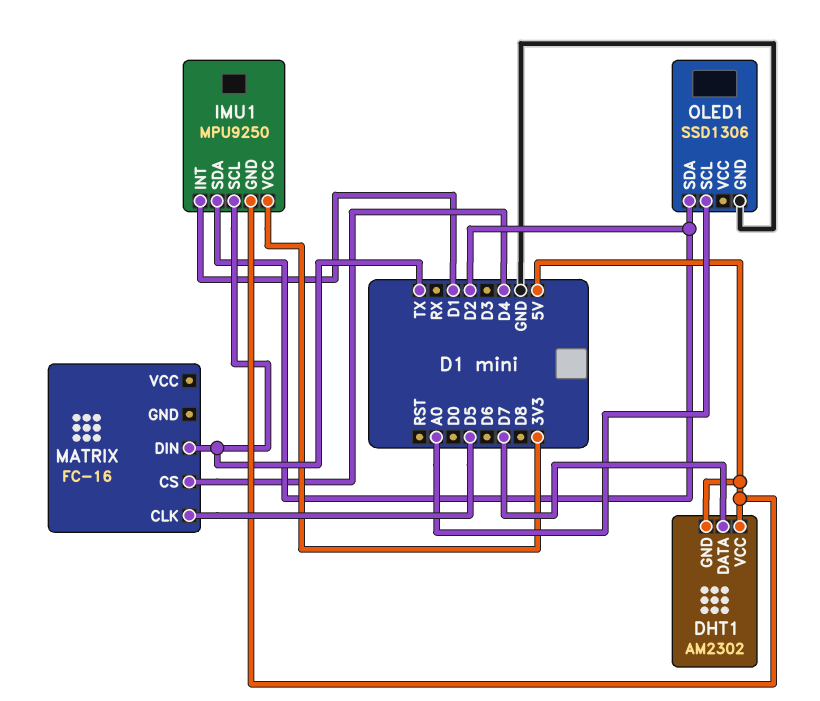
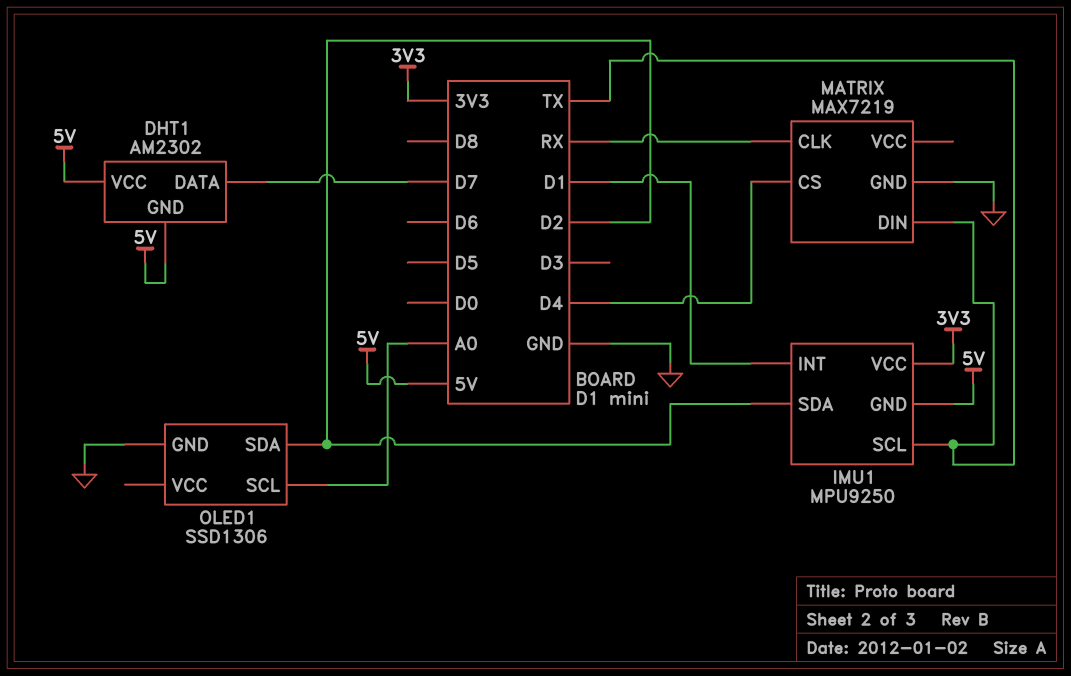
MATRIX: FC-16 -> MAX7219
MATRIX pin CLK: D5 -> RX
MATRIX pin GND: none -> GND

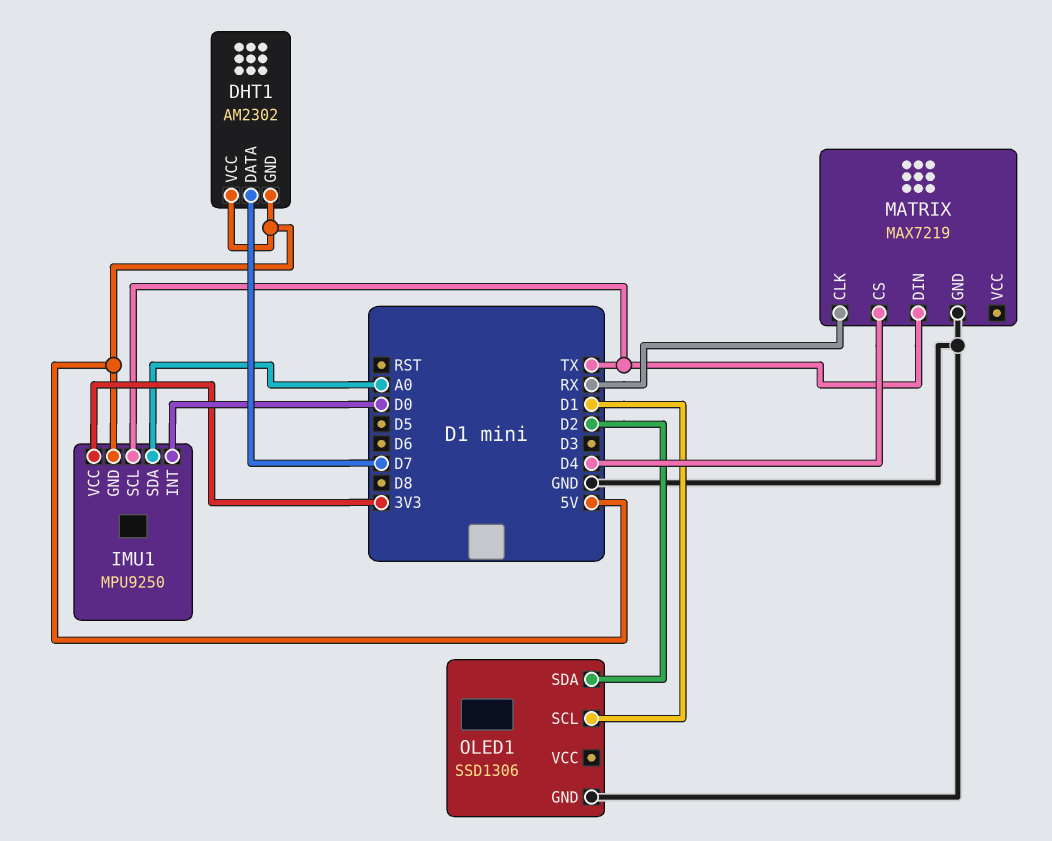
IMU1 pin INT: D1 -> D0
IMU1 pin SDA: D2 -> A0
OLED1 pin SCL: A0 -> D1

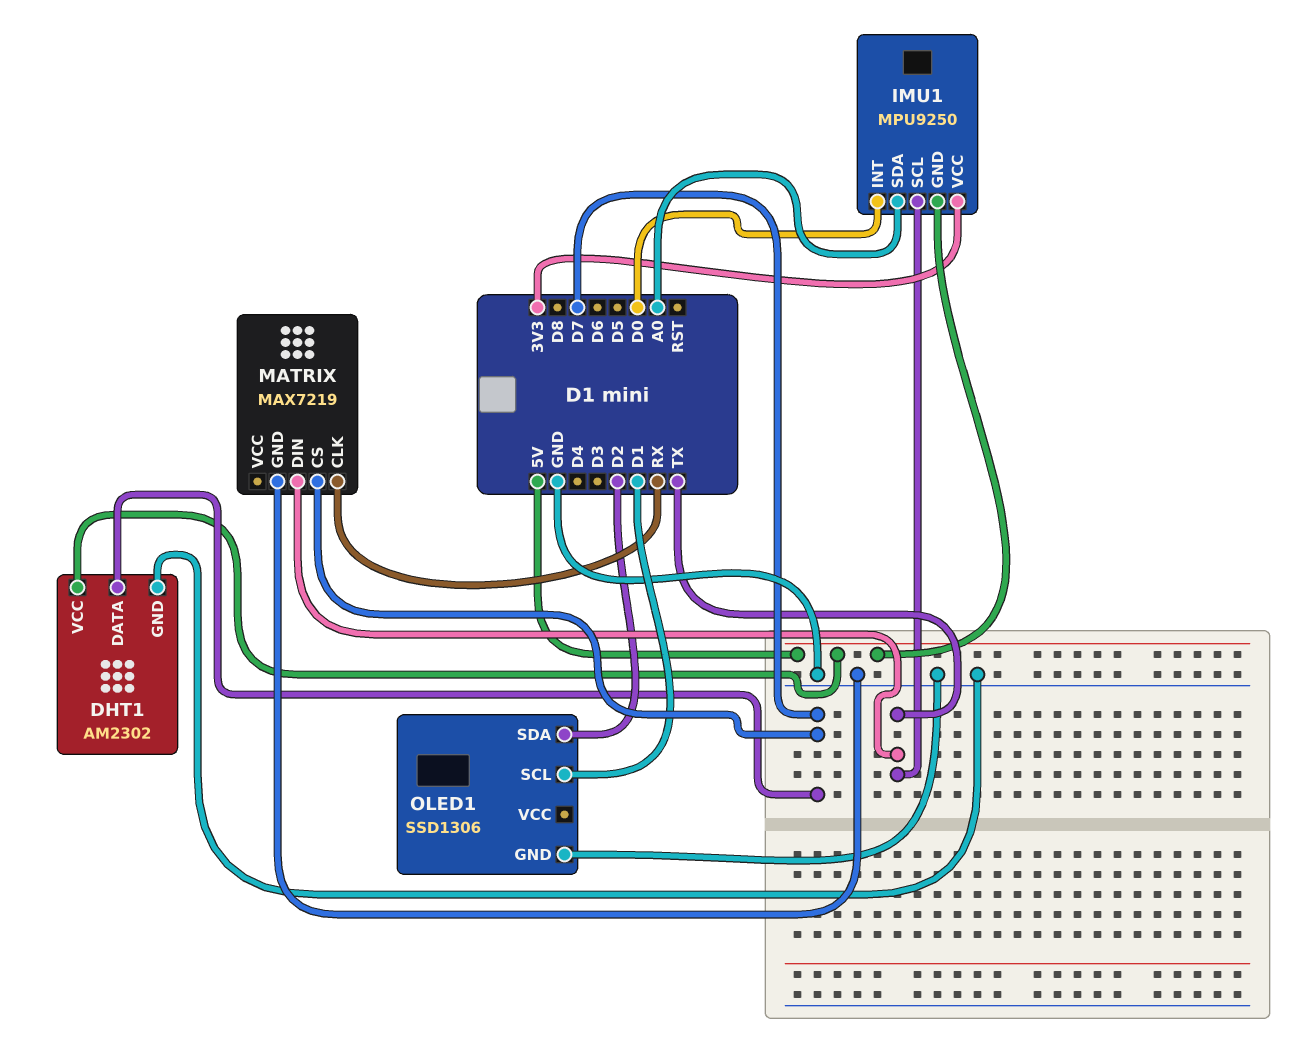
DHT1 pin GND: 5V -> GND
MATRIX pin CS: D4 -> D7

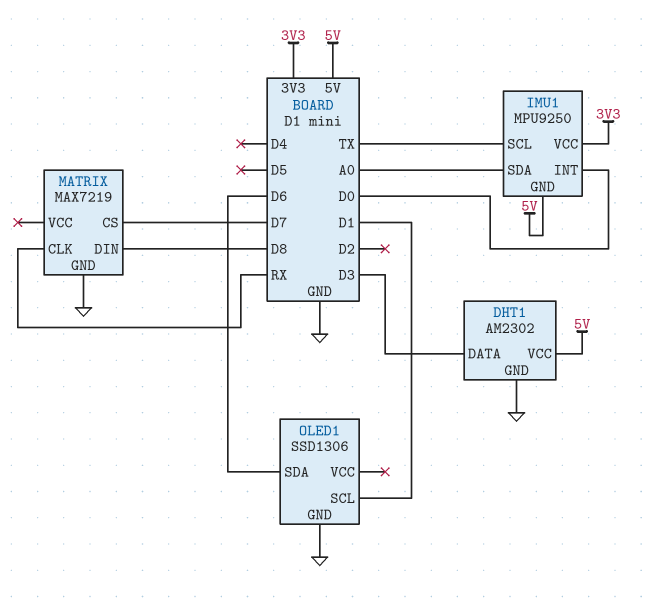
DHT1 pin DATA: D7 -> D3
MATRIX pin DIN: TX -> D8
OLED1 pin SDA: D2 -> D6

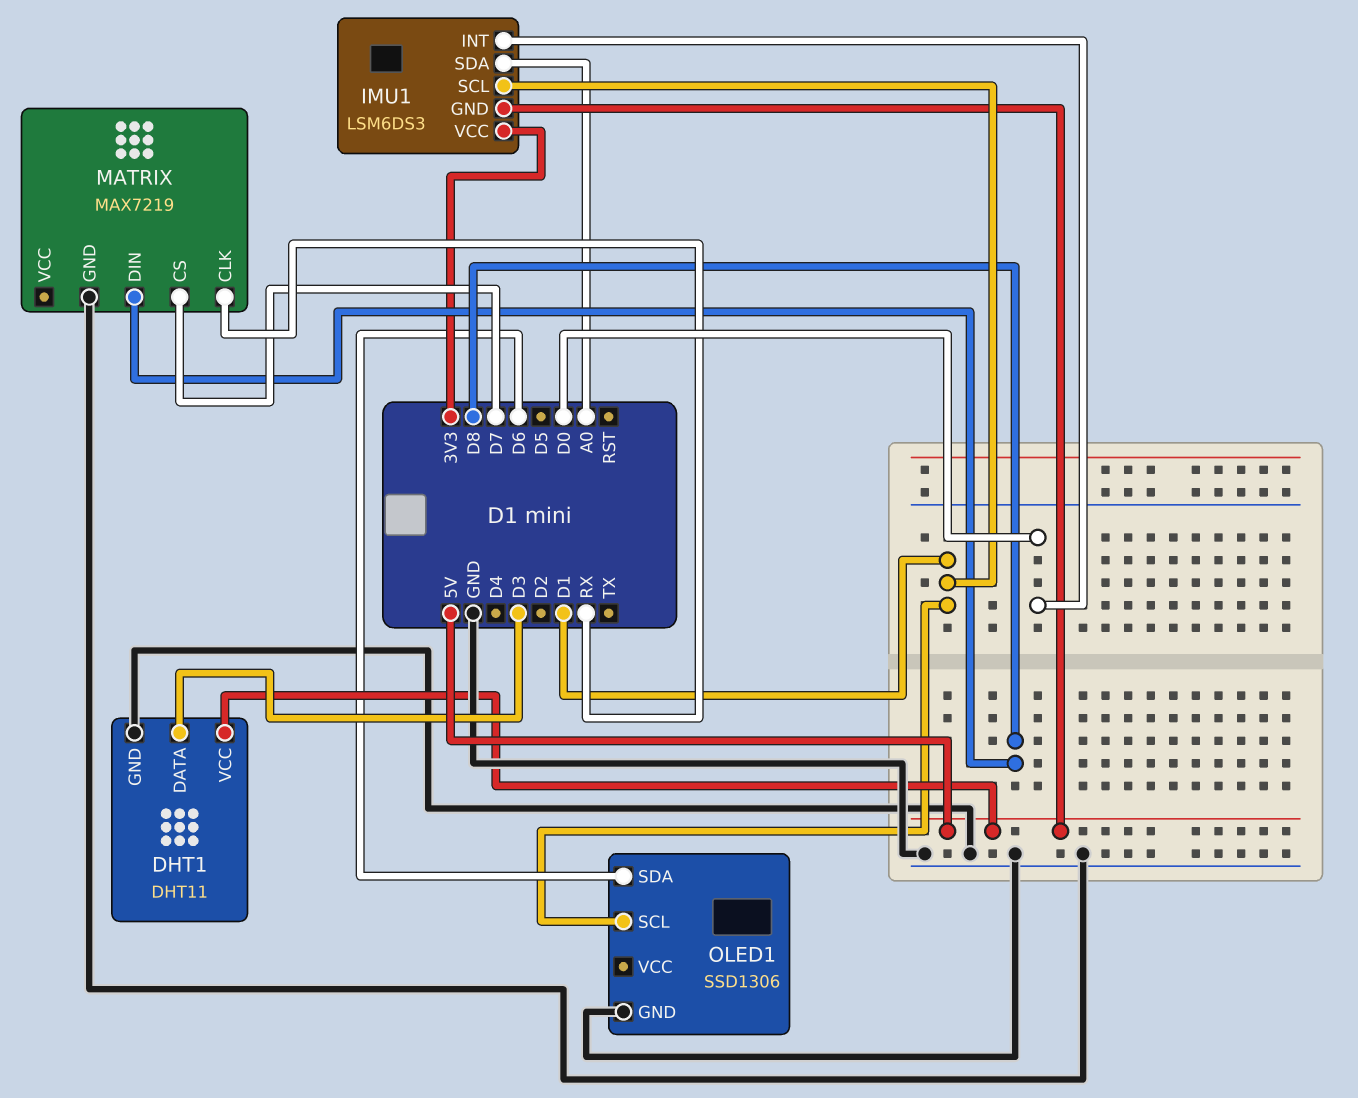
DHT1: AM2302 -> DHT11
IMU1: MPU9250 -> LSM6DS3
IMU1 pin SCL: TX -> D1

